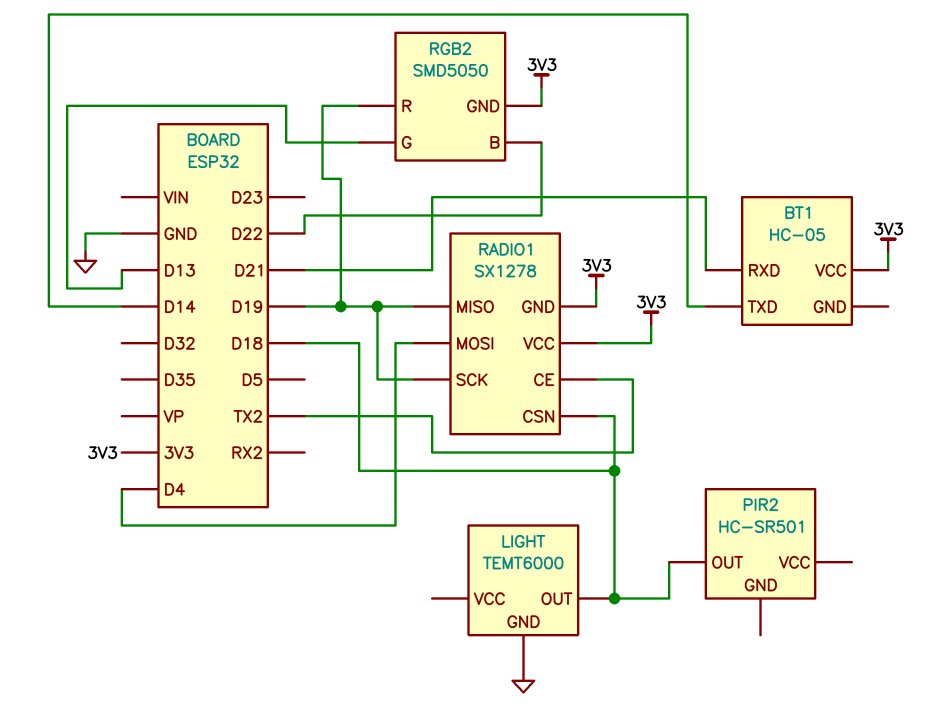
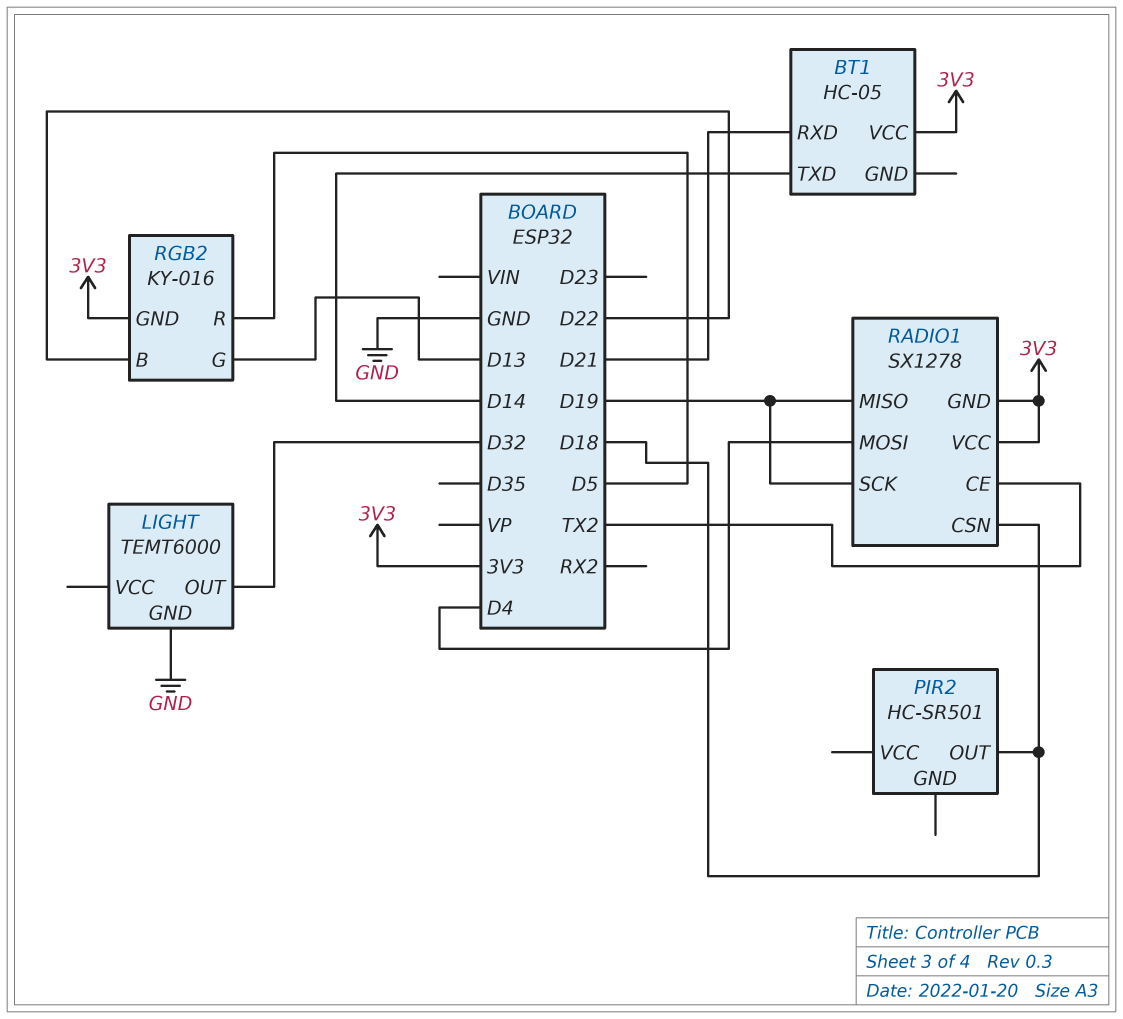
LIGHT pin OUT: D18 -> D32
RGB2: SMD5050 -> KY-016
RGB2 pin R: D19 -> D5

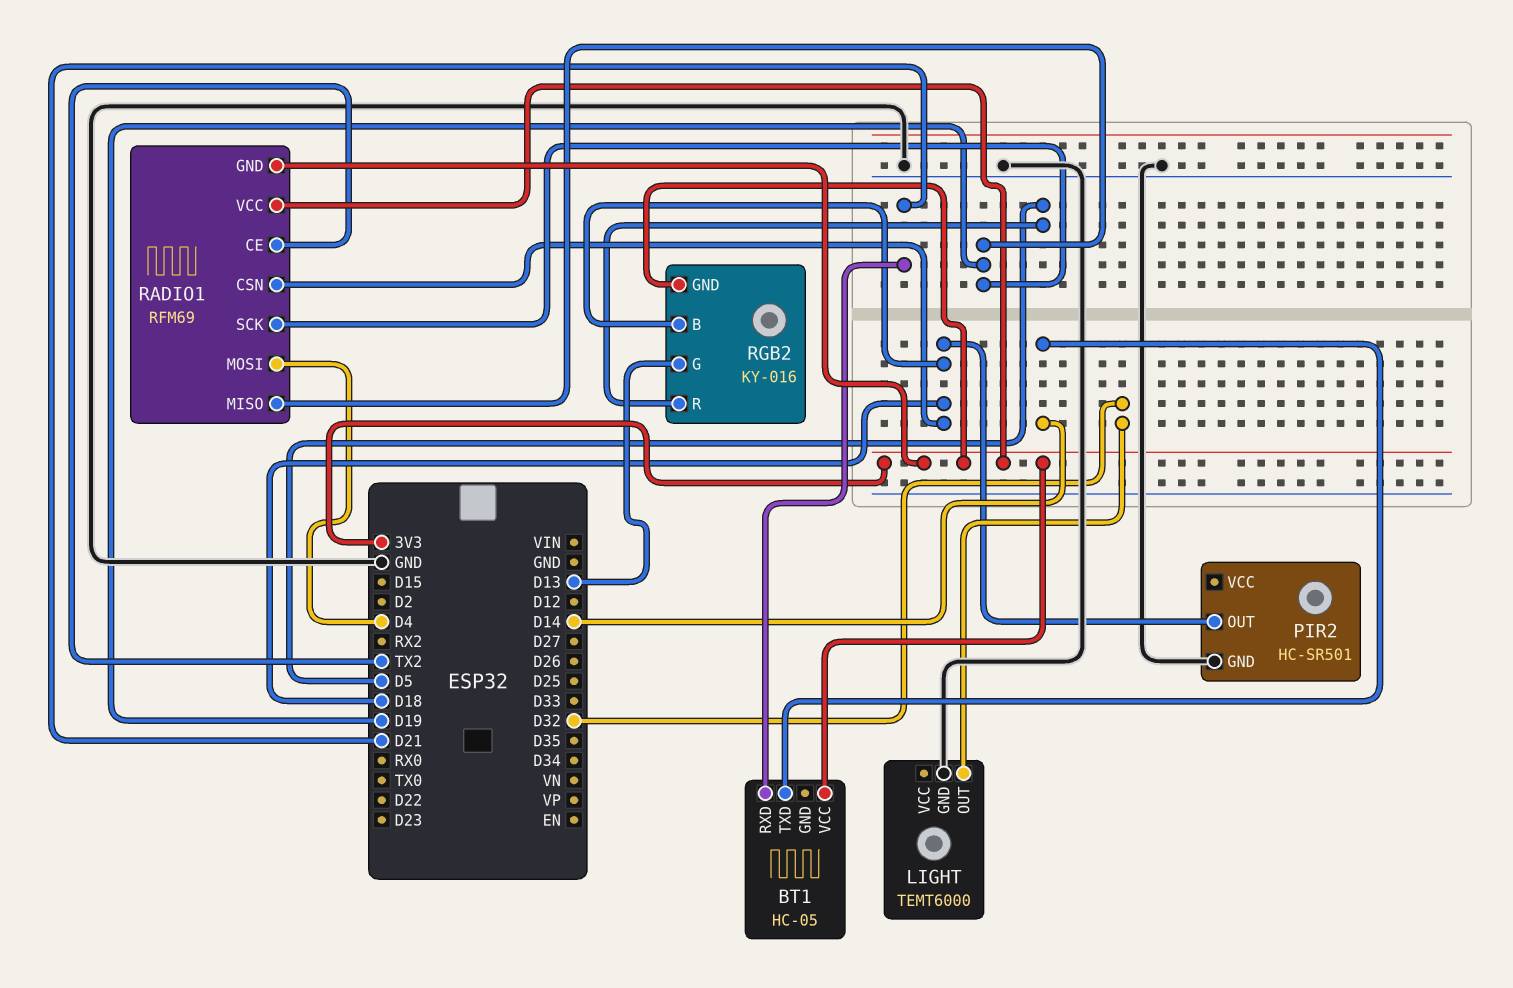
PIR2 pin GND: none -> GND
RADIO1: SX1278 -> RFM69
RGB2 pin B: D22 -> D18

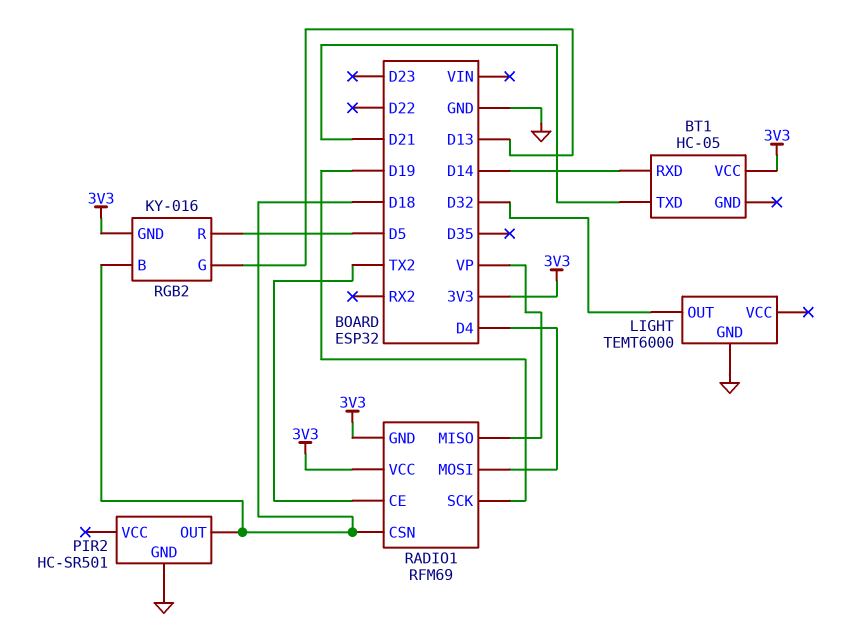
BT1 pin RXD: D21 -> D14
BT1 pin TXD: D14 -> D21
RADIO1 pin MISO: D19 -> VP

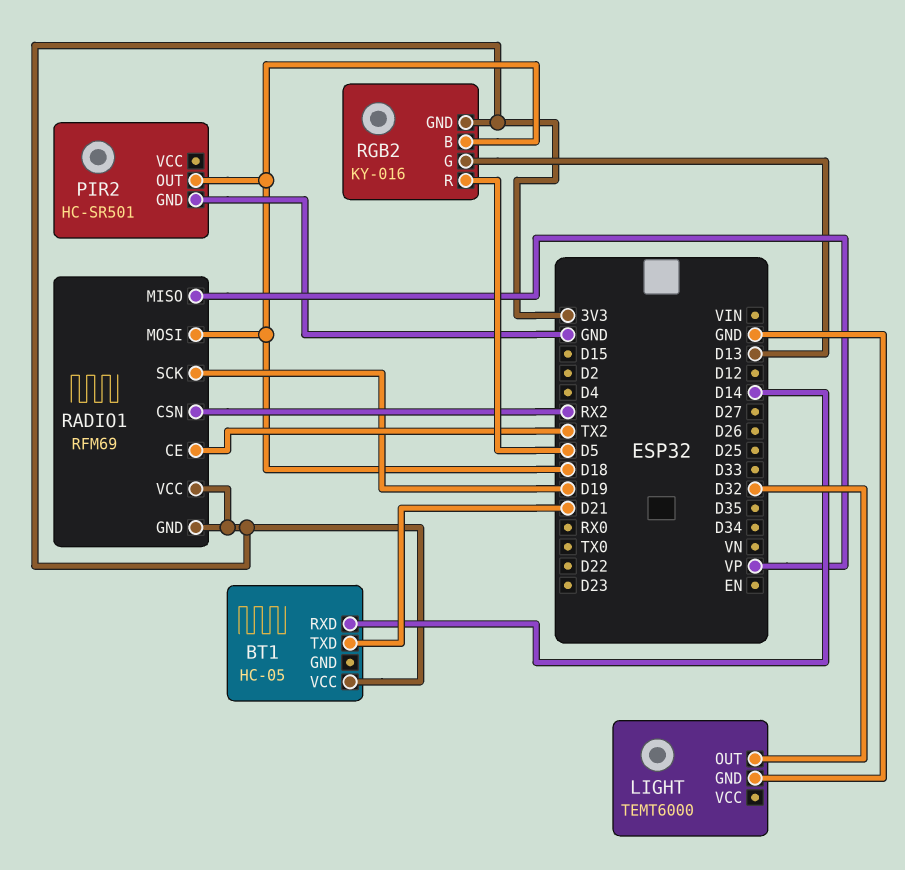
RADIO1 pin CSN: D18 -> RX2
RADIO1 pin MOSI: D4 -> D18

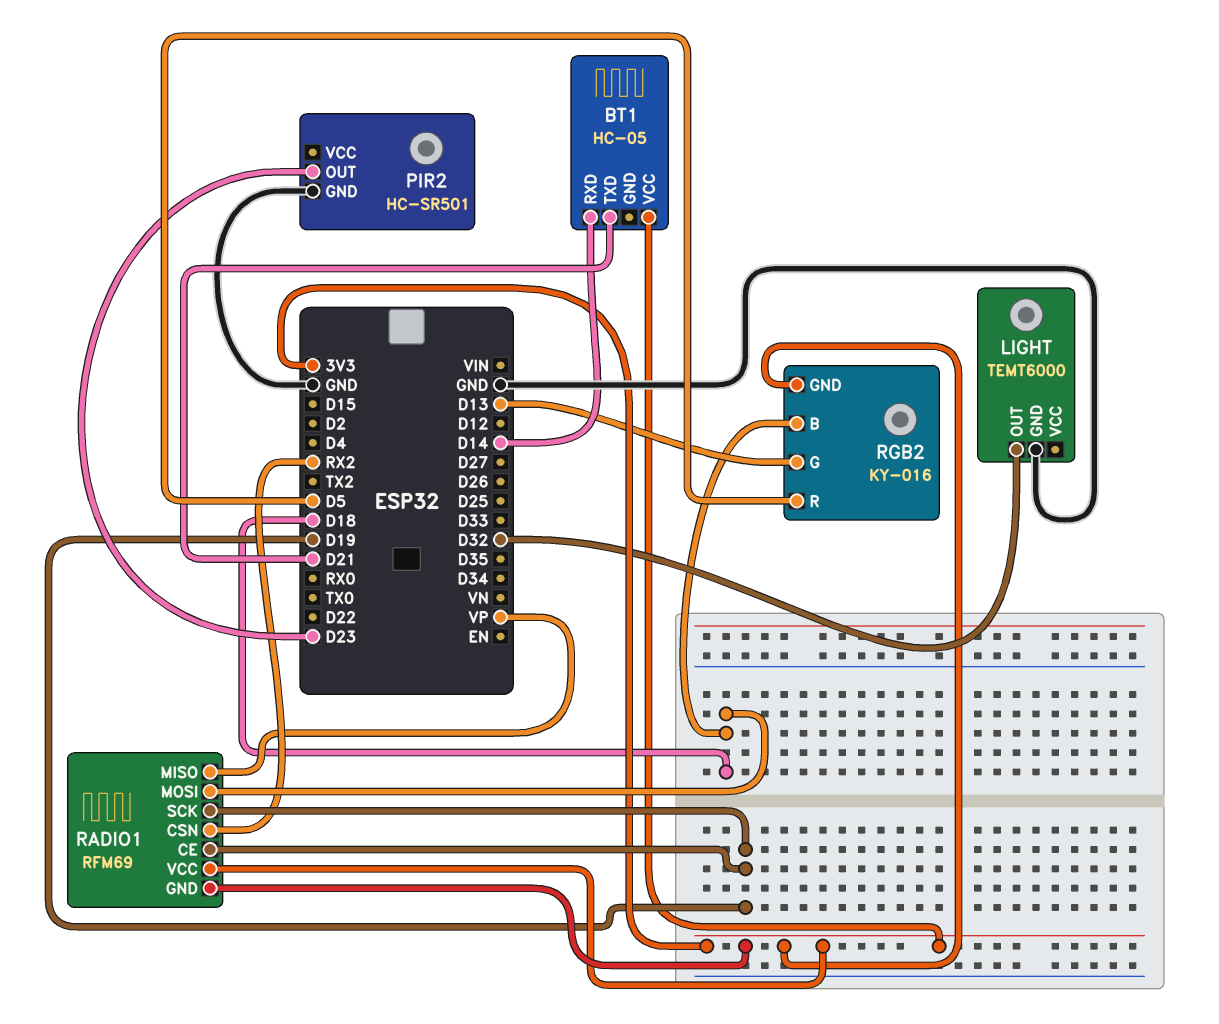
PIR2 pin OUT: D18 -> D23
RADIO1 pin CE: TX2 -> D19

